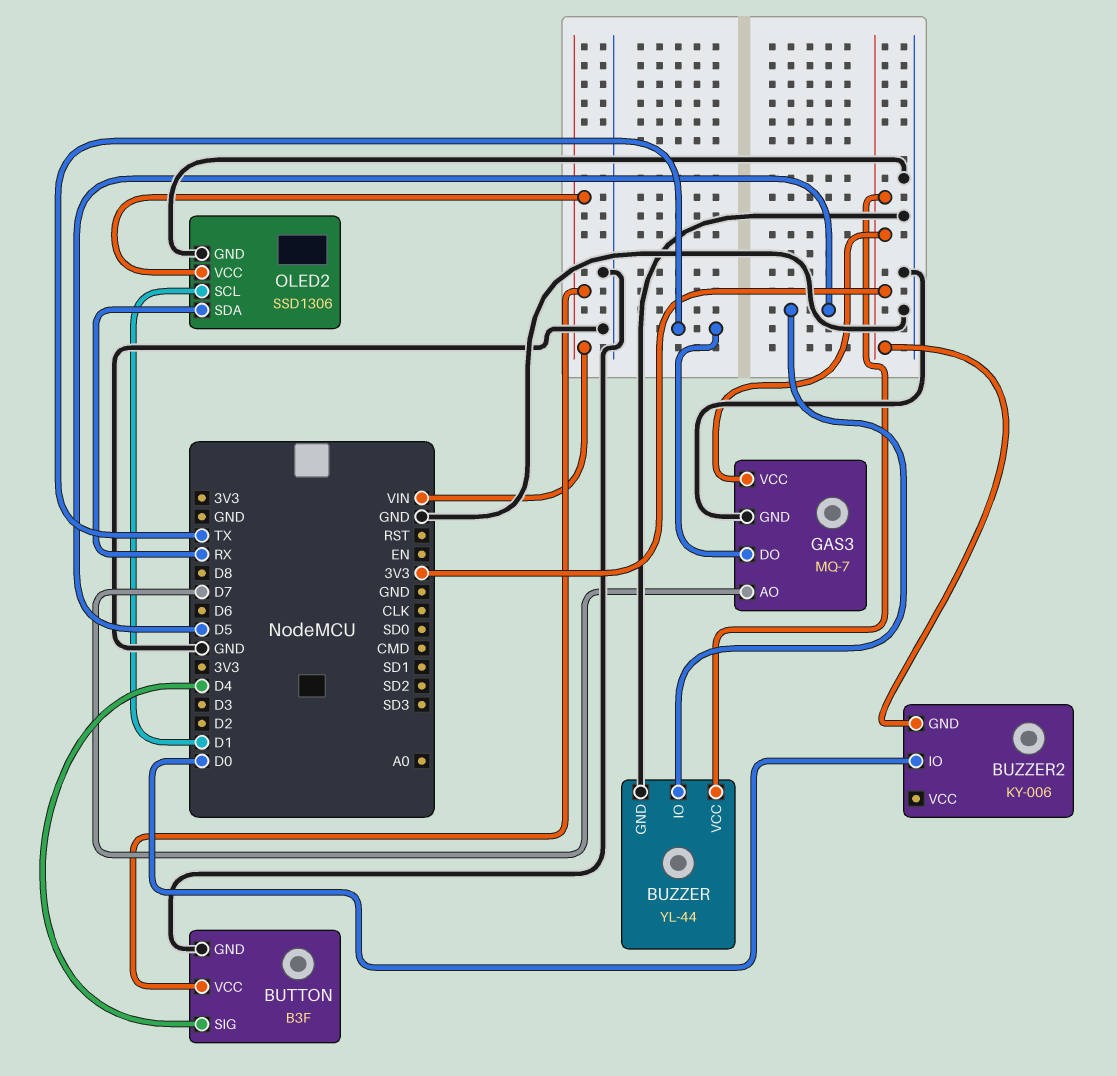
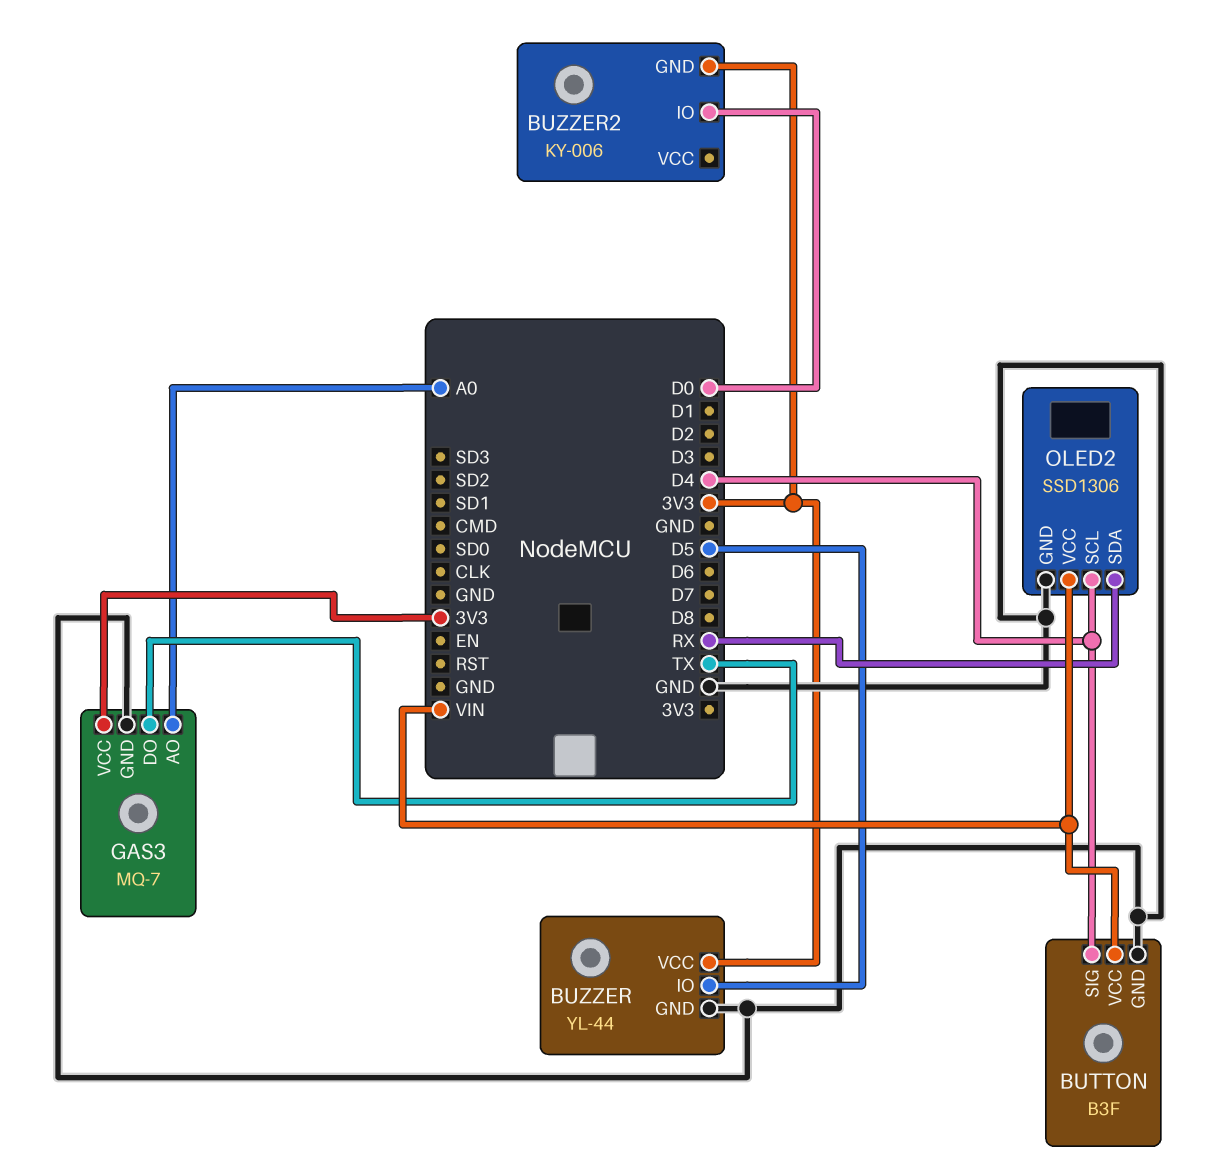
GAS3 pin AO: D7 -> A0
OLED2 pin SCL: D1 -> D4

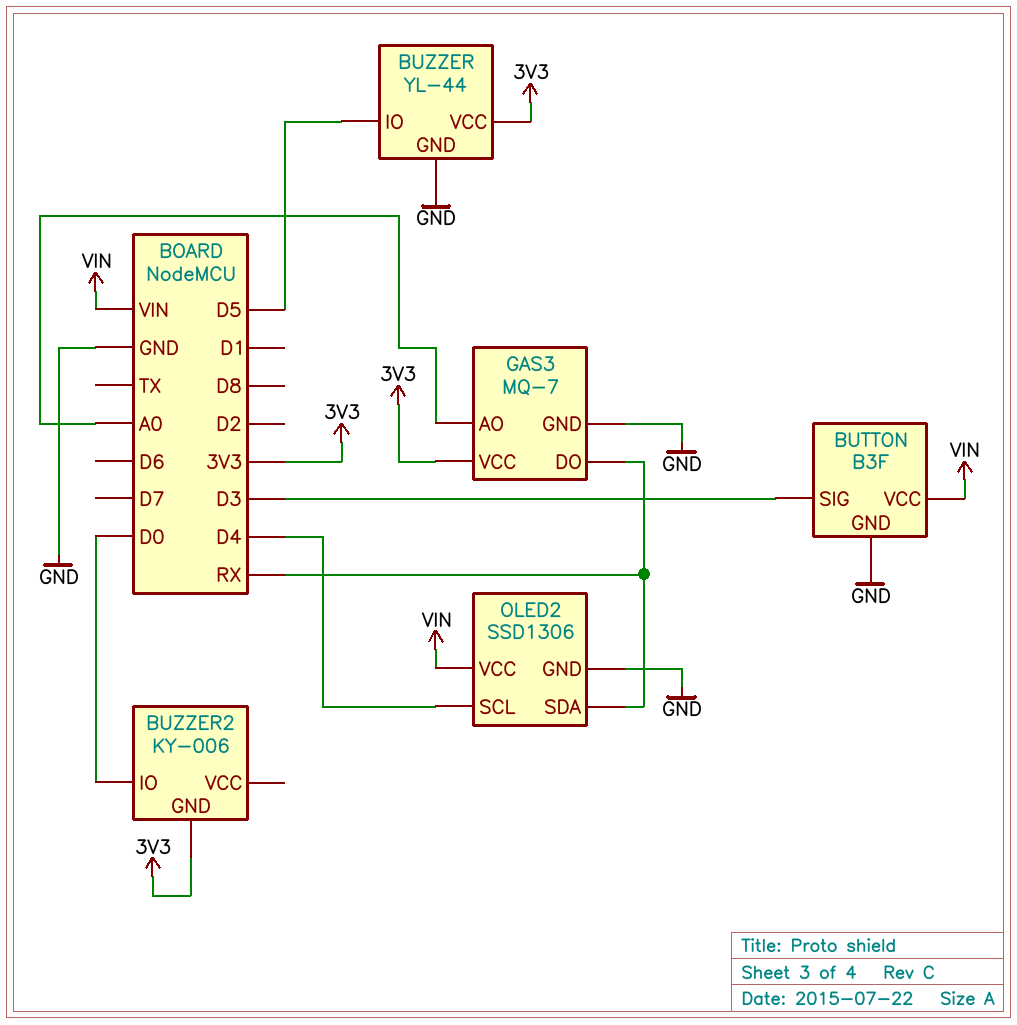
BUTTON pin SIG: D4 -> D3
GAS3 pin DO: TX -> RX

